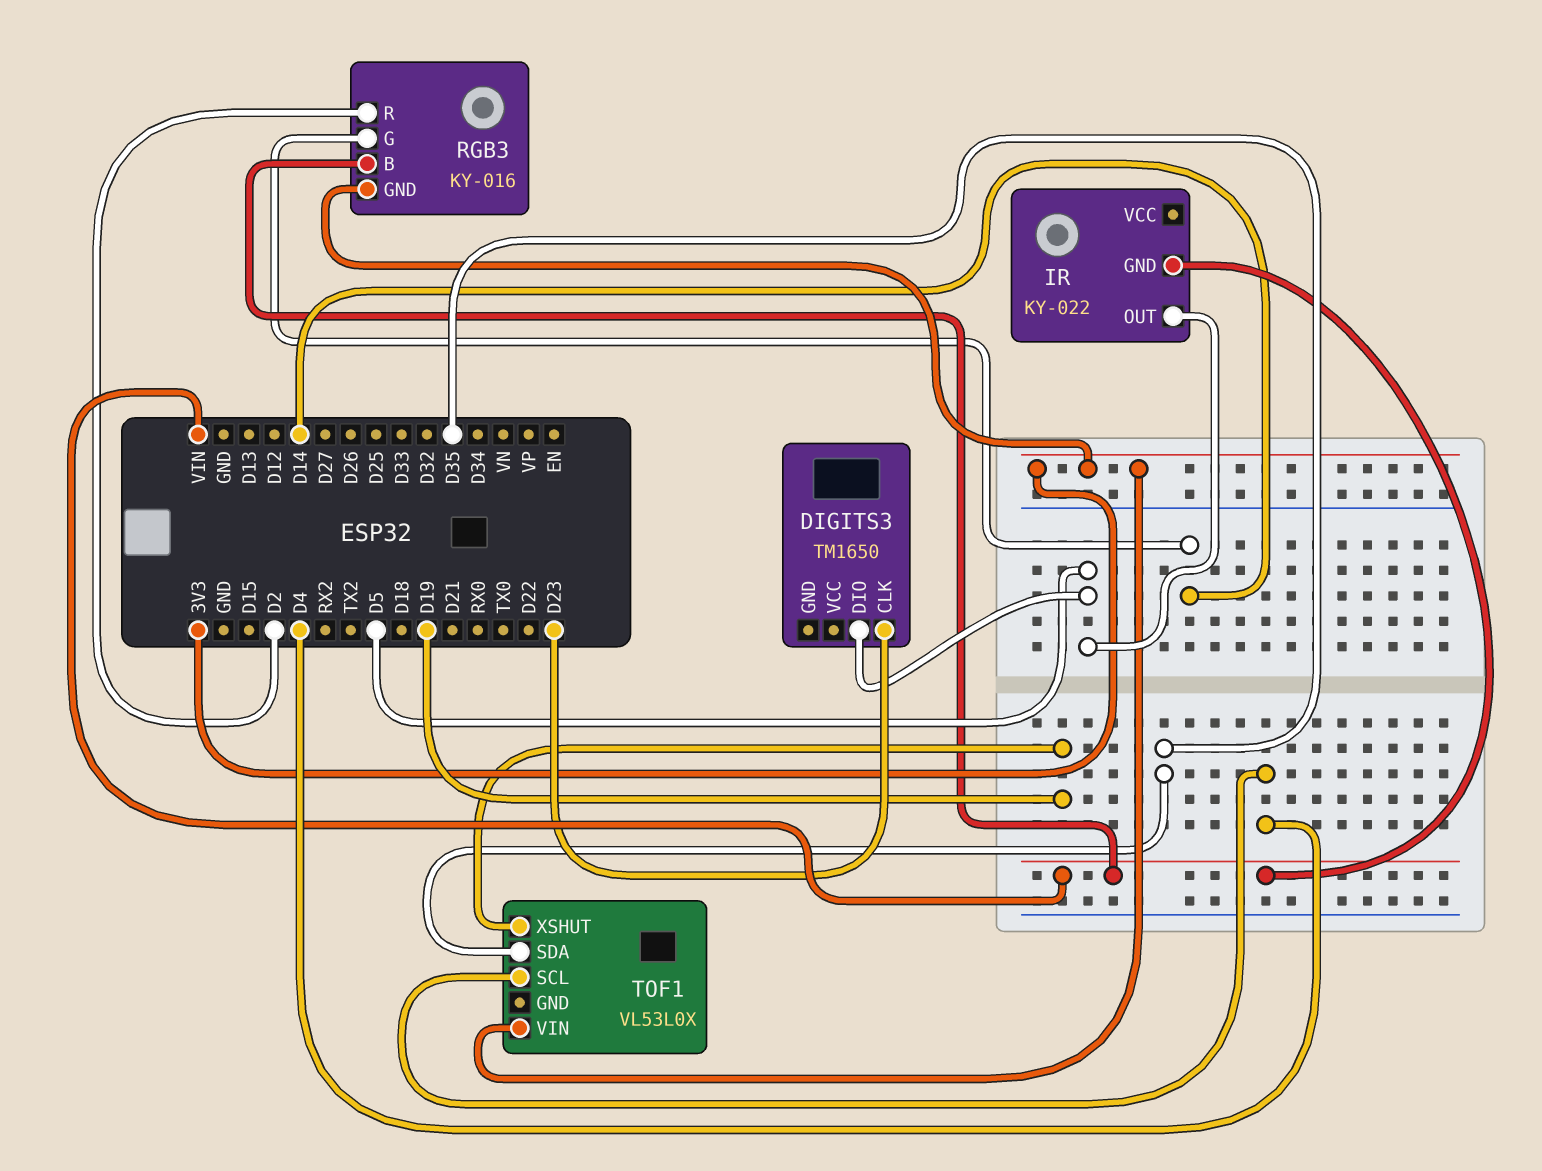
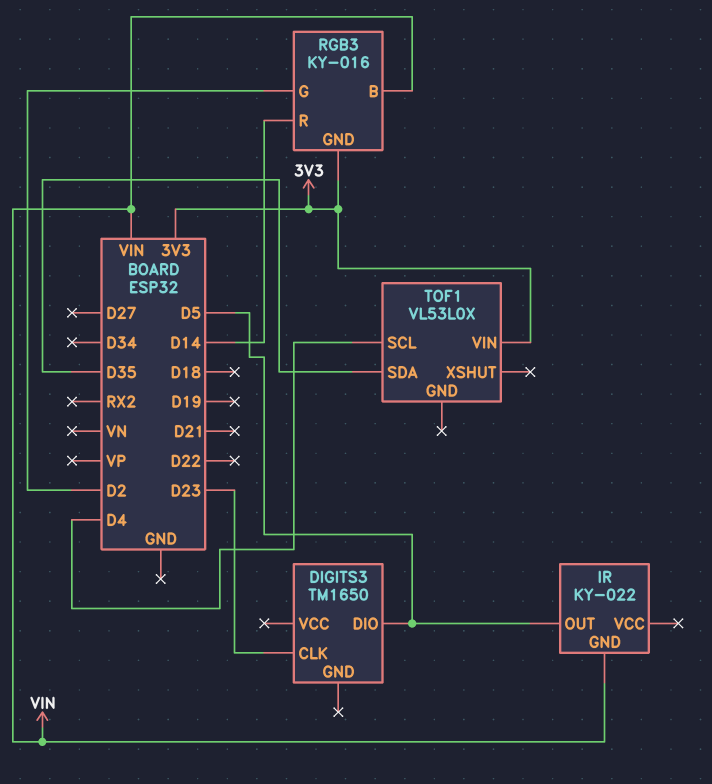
RGB3 pin G: D14 -> D2
RGB3 pin R: D2 -> D14
TOF1 pin XSHUT: D19 -> none

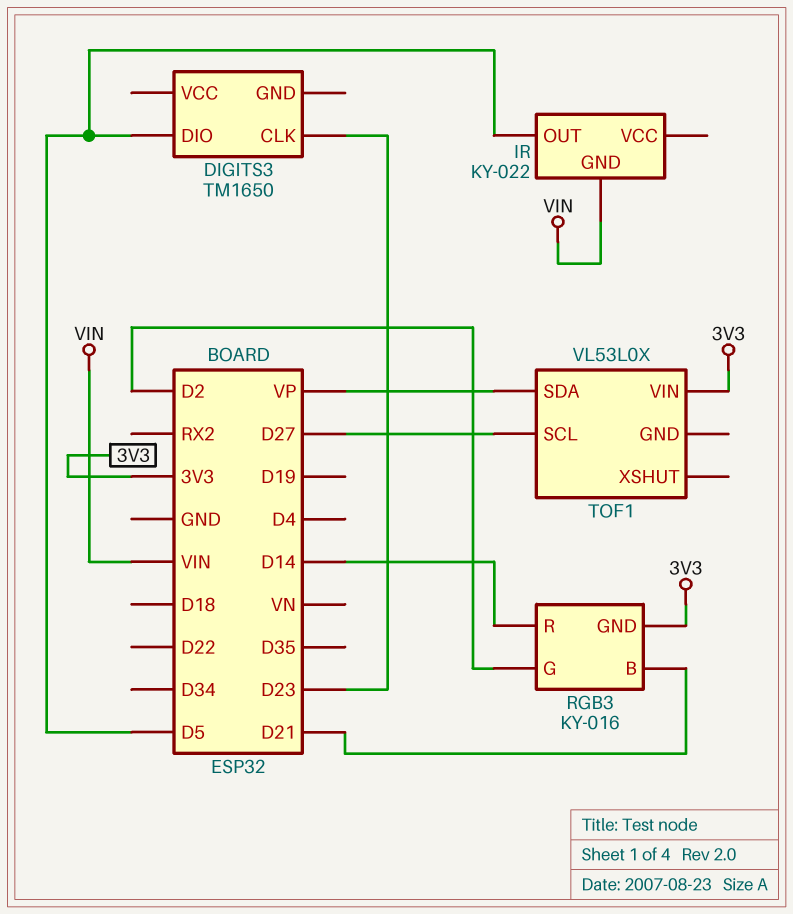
RGB3 pin B: VIN -> D21
TOF1 pin SCL: D4 -> D27
TOF1 pin SDA: D35 -> VP

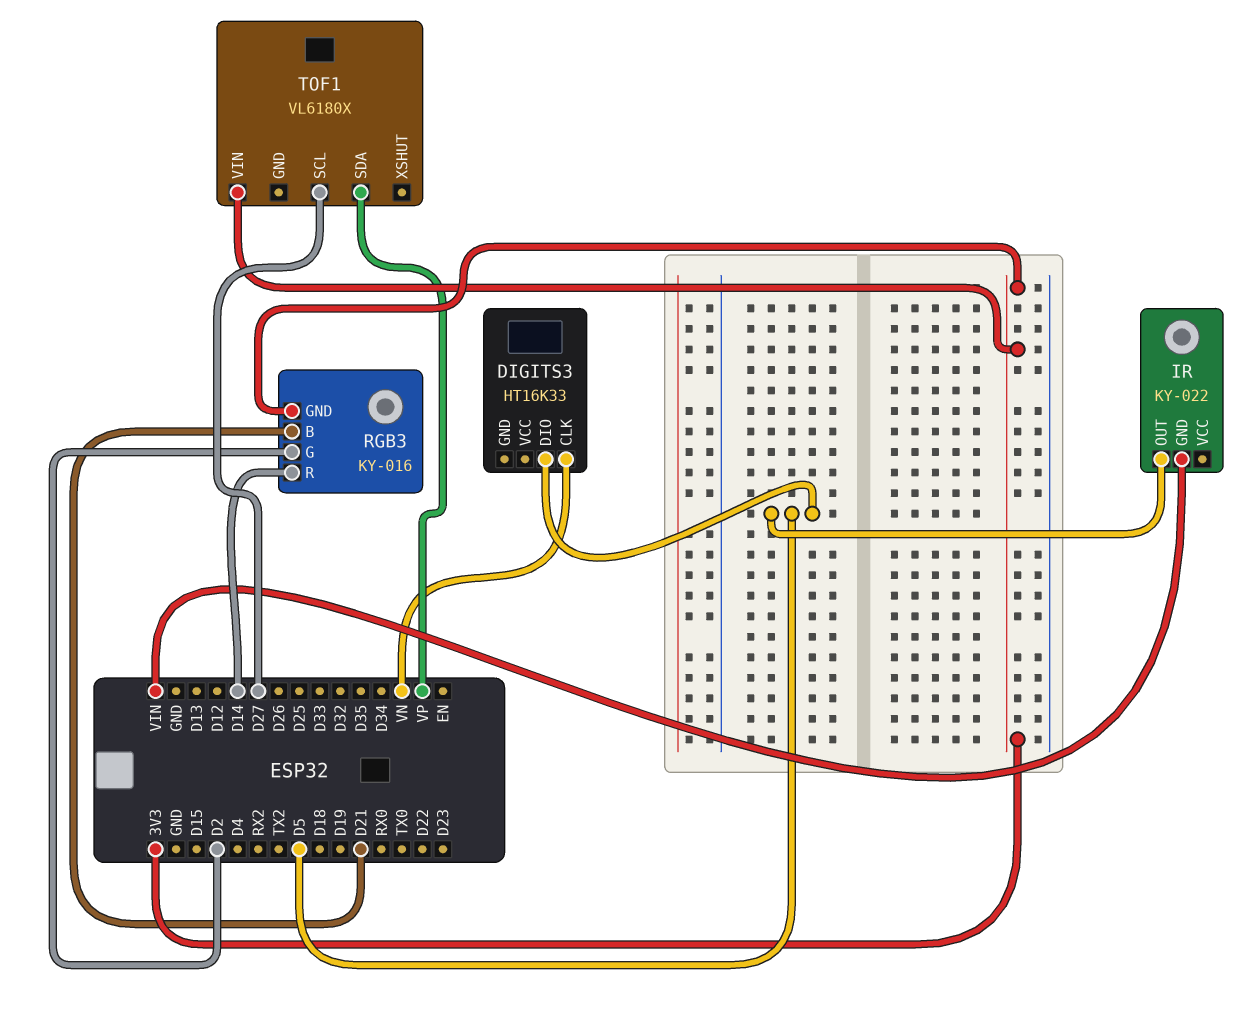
DIGITS3: TM1650 -> HT16K33
DIGITS3 pin CLK: D23 -> VN
TOF1: VL53L0X -> VL6180X

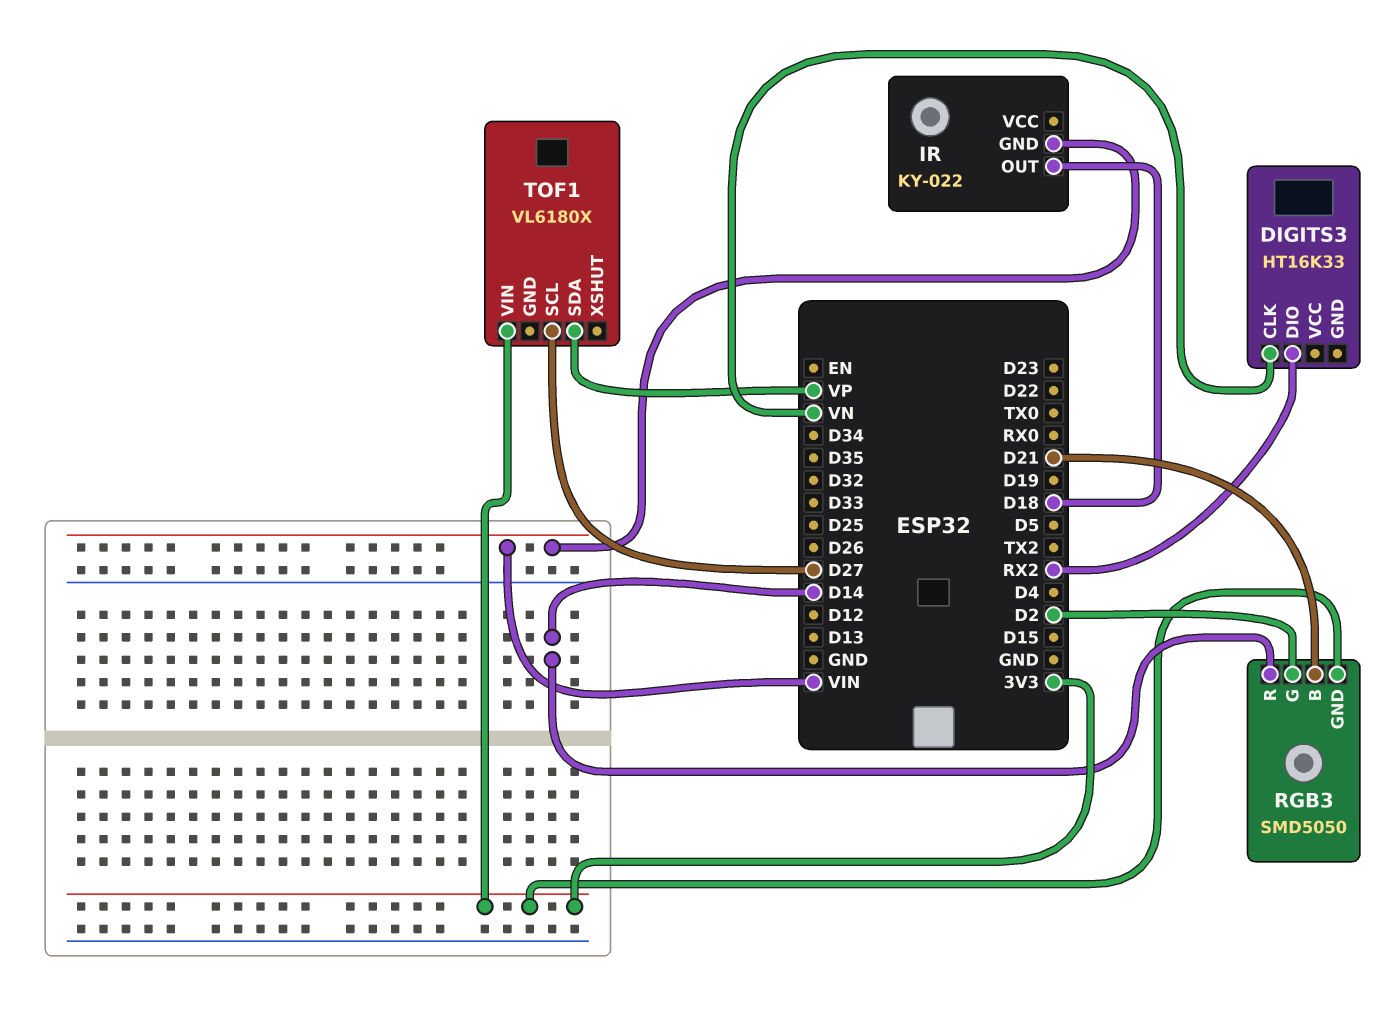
DIGITS3 pin DIO: D5 -> RX2
IR pin OUT: D5 -> D18
RGB3: KY-016 -> SMD5050

